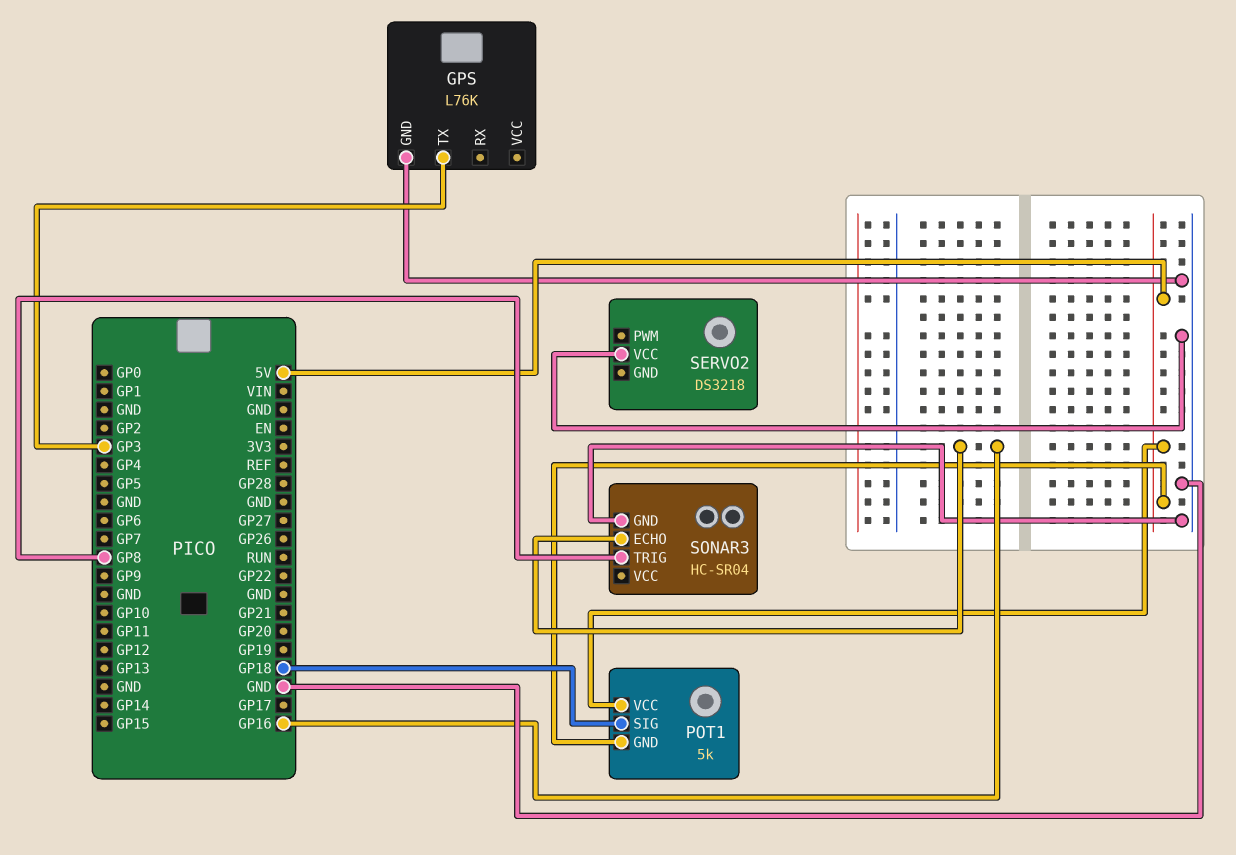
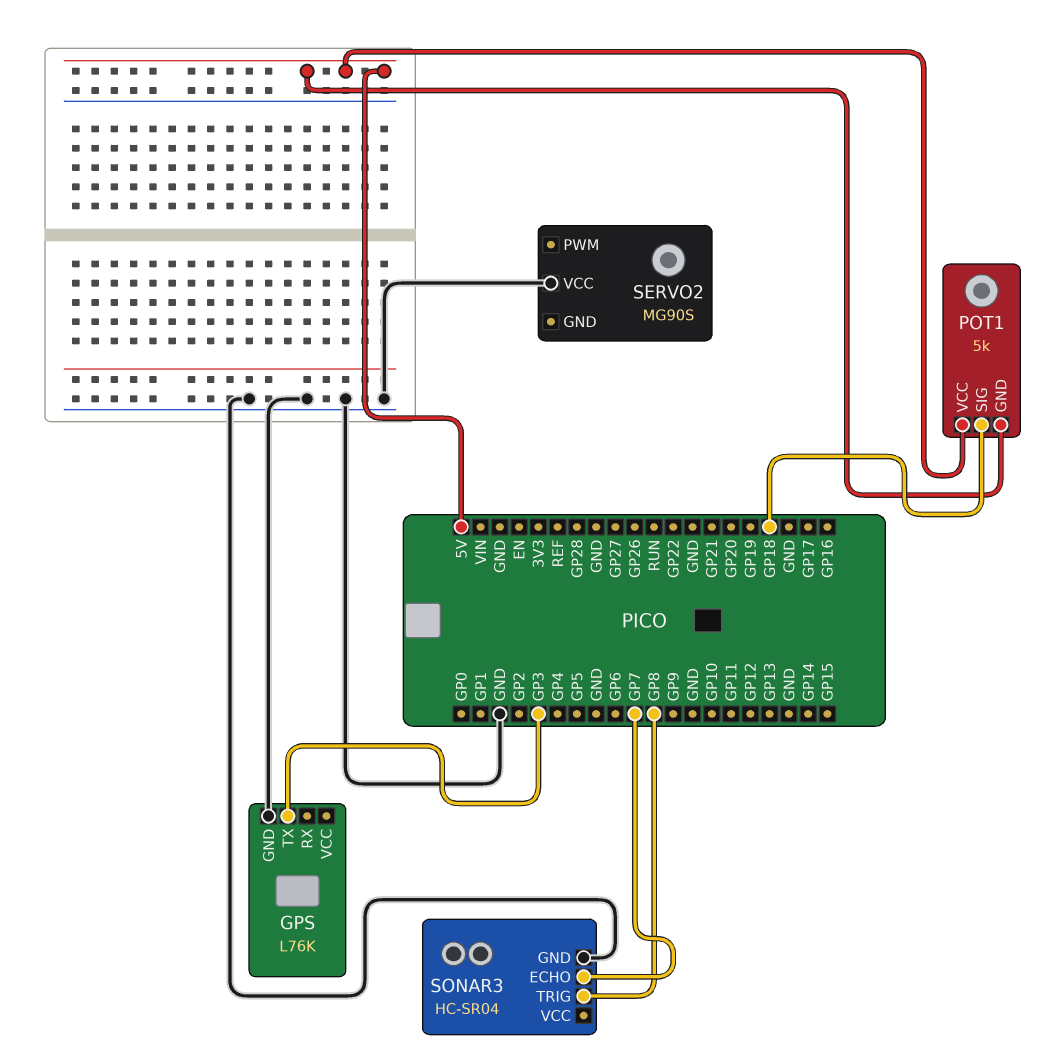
SERVO2: DS3218 -> MG90S
SONAR3 pin ECHO: GP16 -> GP7

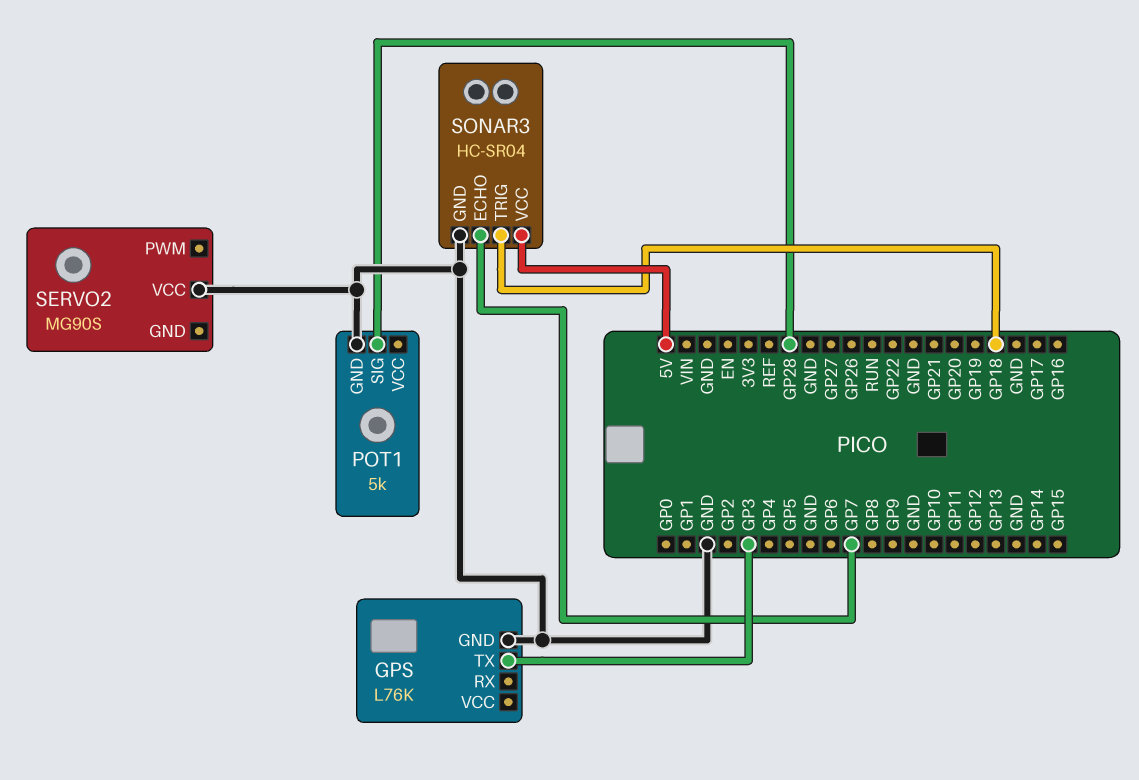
POT1 pin GND: 5V -> GND
POT1 pin SIG: GP18 -> GP28
POT1 pin VCC: 5V -> none
SONAR3 pin TRIG: GP8 -> GP18
SONAR3 pin VCC: none -> 5V

